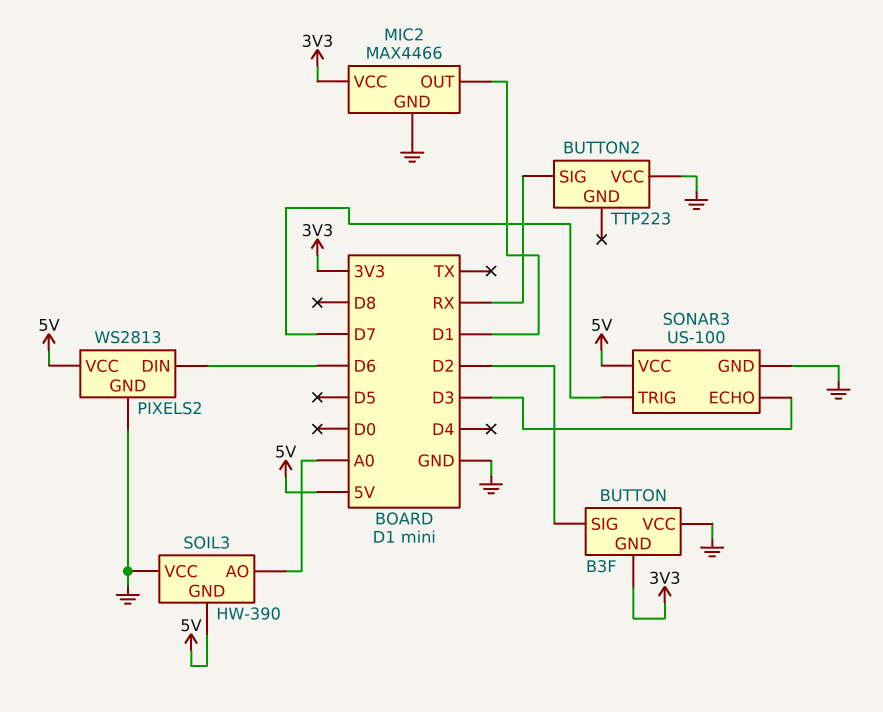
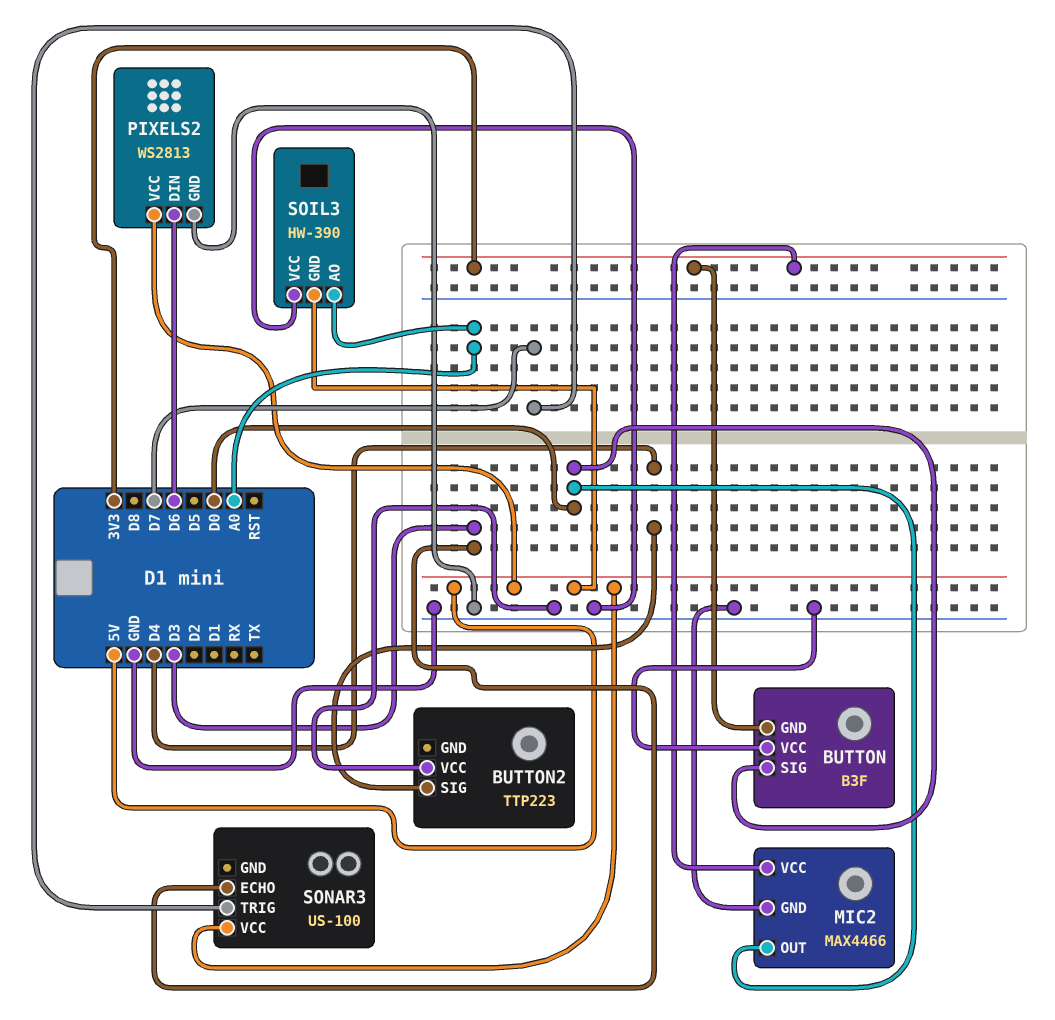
BUTTON pin SIG: D2 -> D0
BUTTON2 pin SIG: RX -> D4
MIC2 pin OUT: D1 -> D0
SONAR3 pin GND: GND -> none

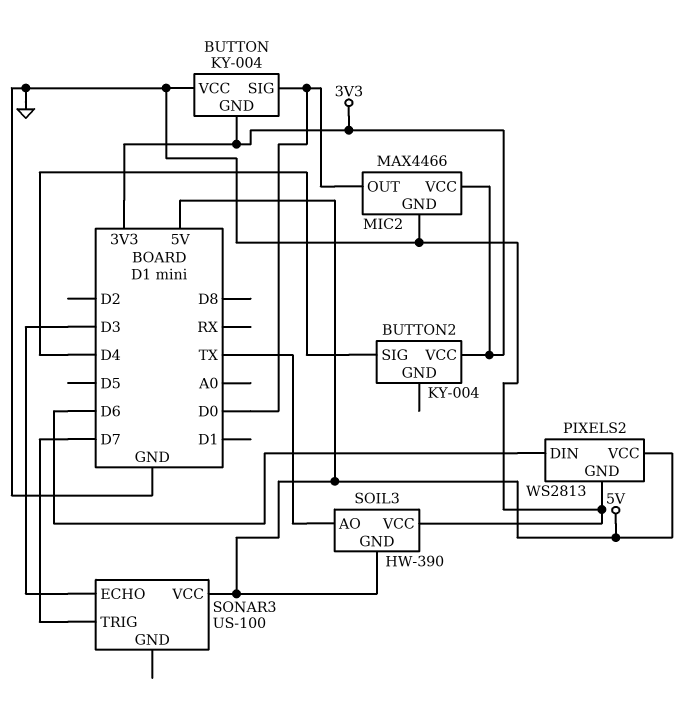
BUTTON: B3F -> KY-004
BUTTON2: TTP223 -> KY-004
BUTTON2 pin VCC: GND -> 3V3
SOIL3 pin AO: A0 -> TX

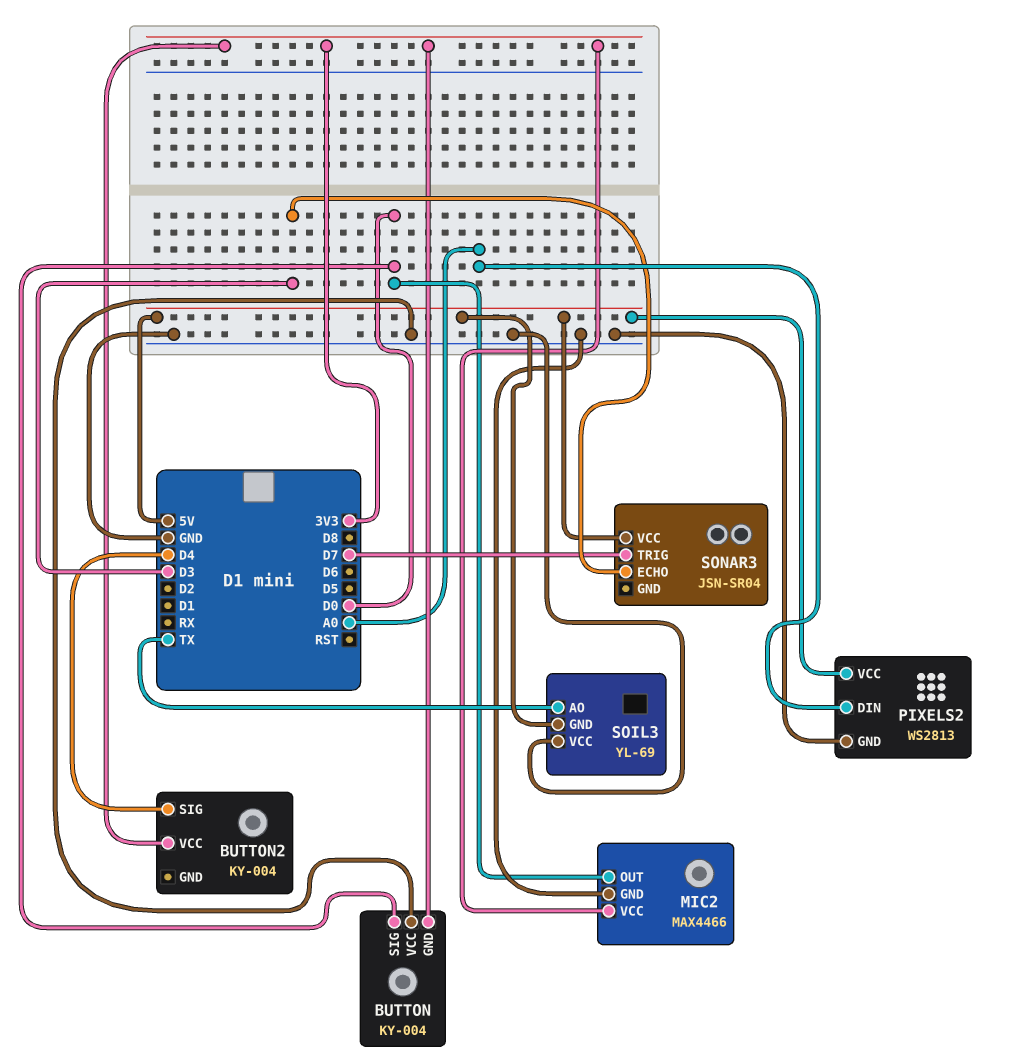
PIXELS2 pin DIN: D6 -> A0
SOIL3: HW-390 -> YL-69
SONAR3: US-100 -> JSN-SR04

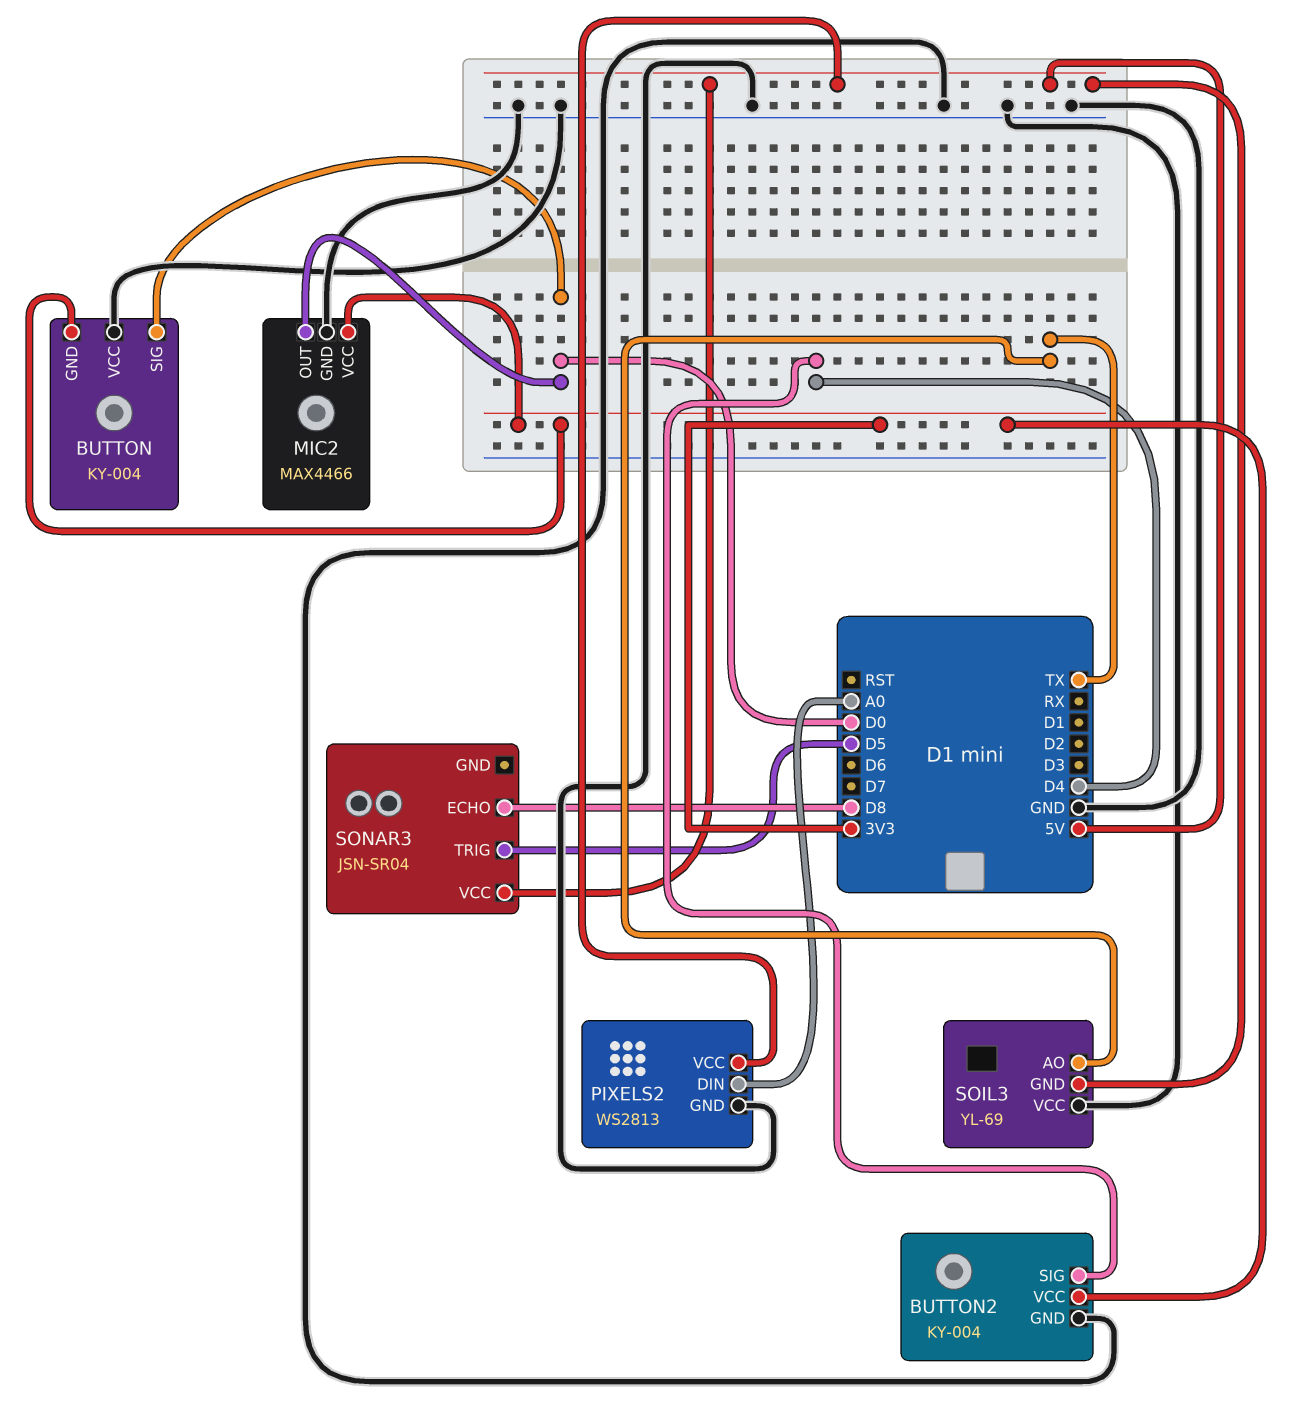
BUTTON2 pin GND: none -> GND
SONAR3 pin ECHO: D3 -> D8
SONAR3 pin TRIG: D7 -> D5

